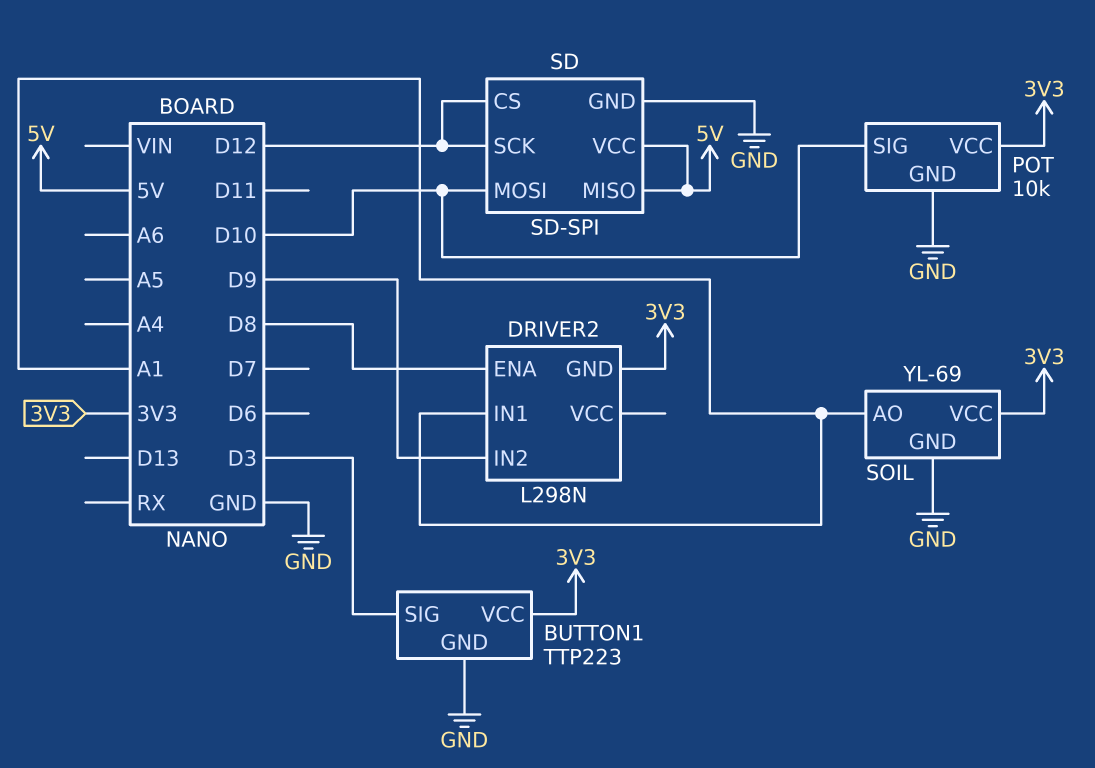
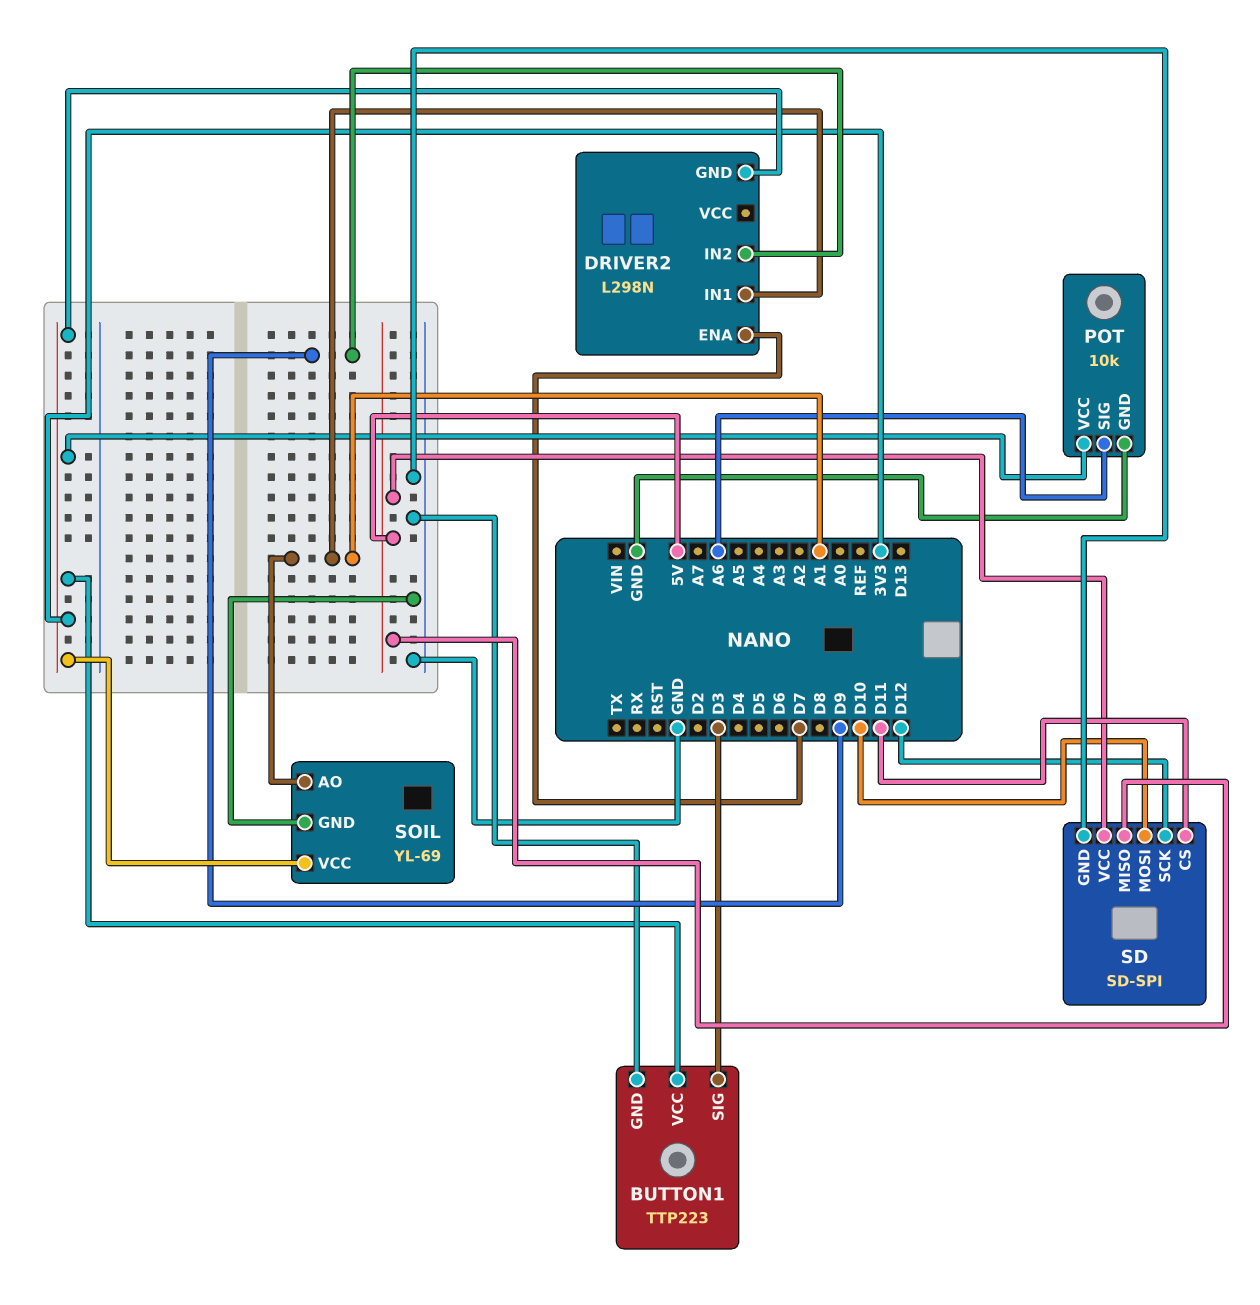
DRIVER2 pin ENA: D8 -> D7
POT pin SIG: D10 -> A6
SD pin CS: D12 -> D11

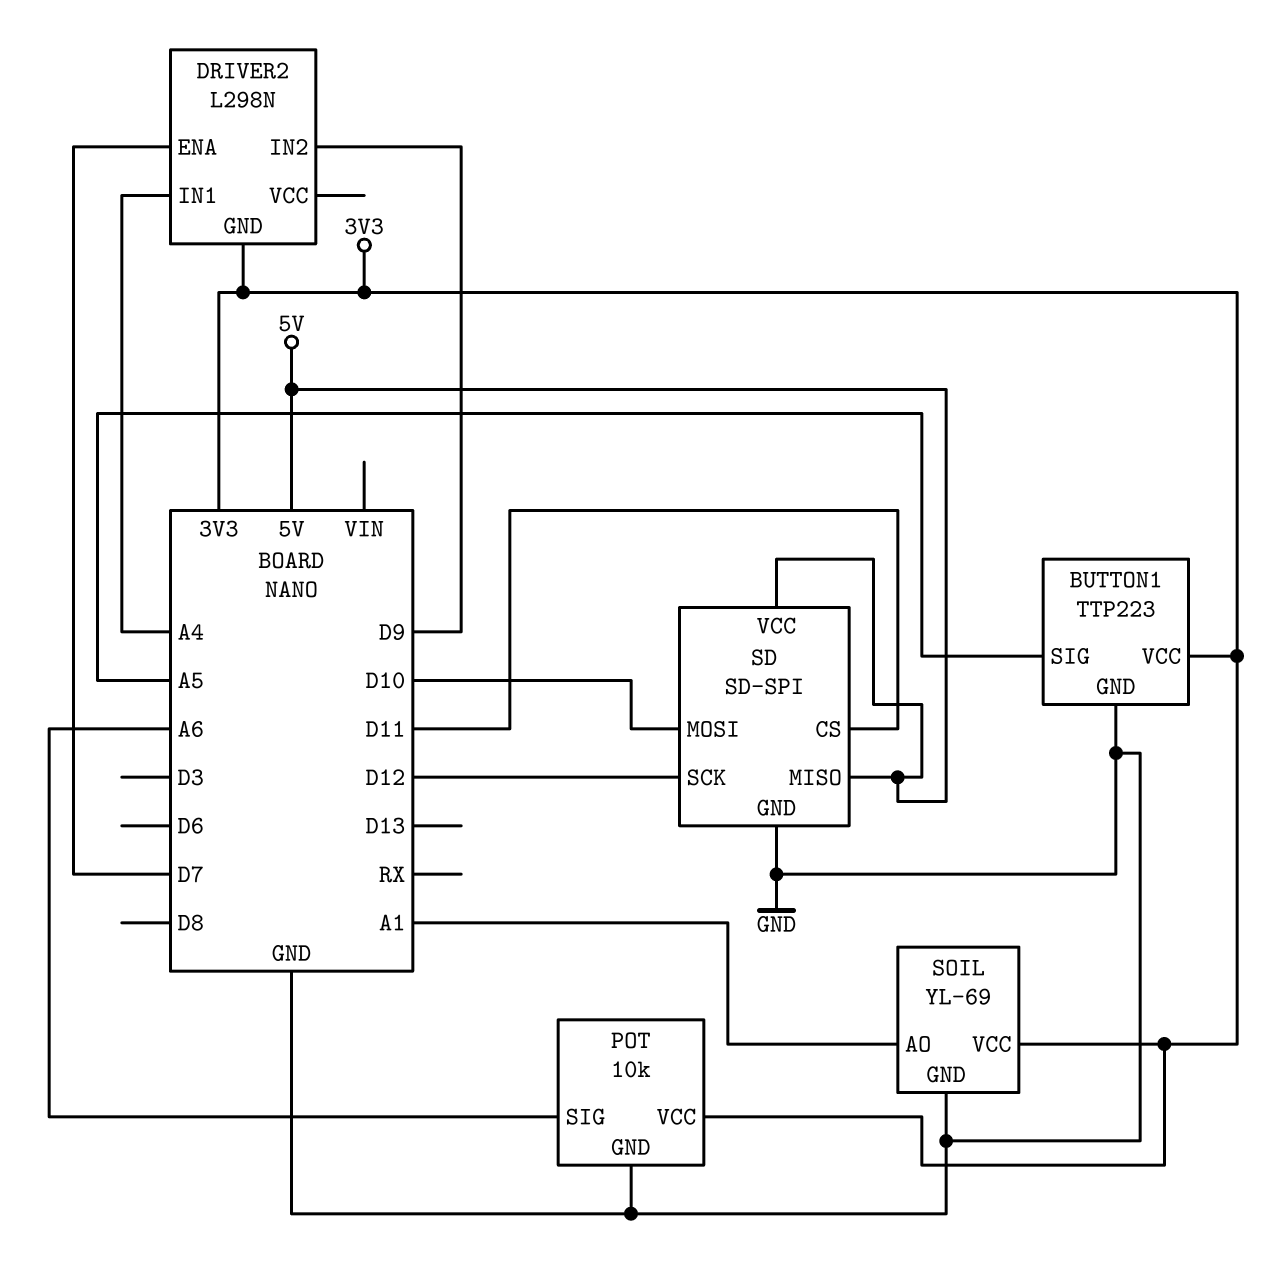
BUTTON1 pin SIG: D3 -> A5
DRIVER2 pin IN1: A1 -> A4

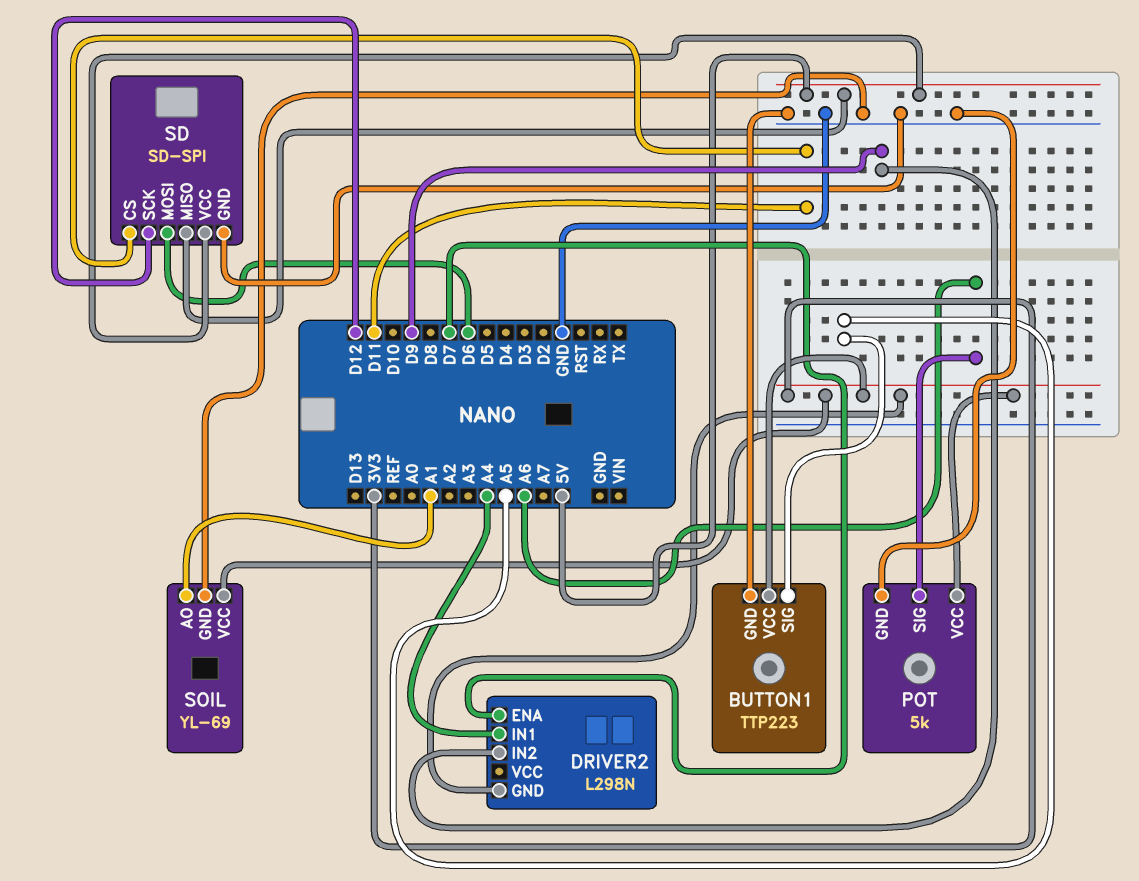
POT: 10k -> 5k
SD pin MOSI: D10 -> D6

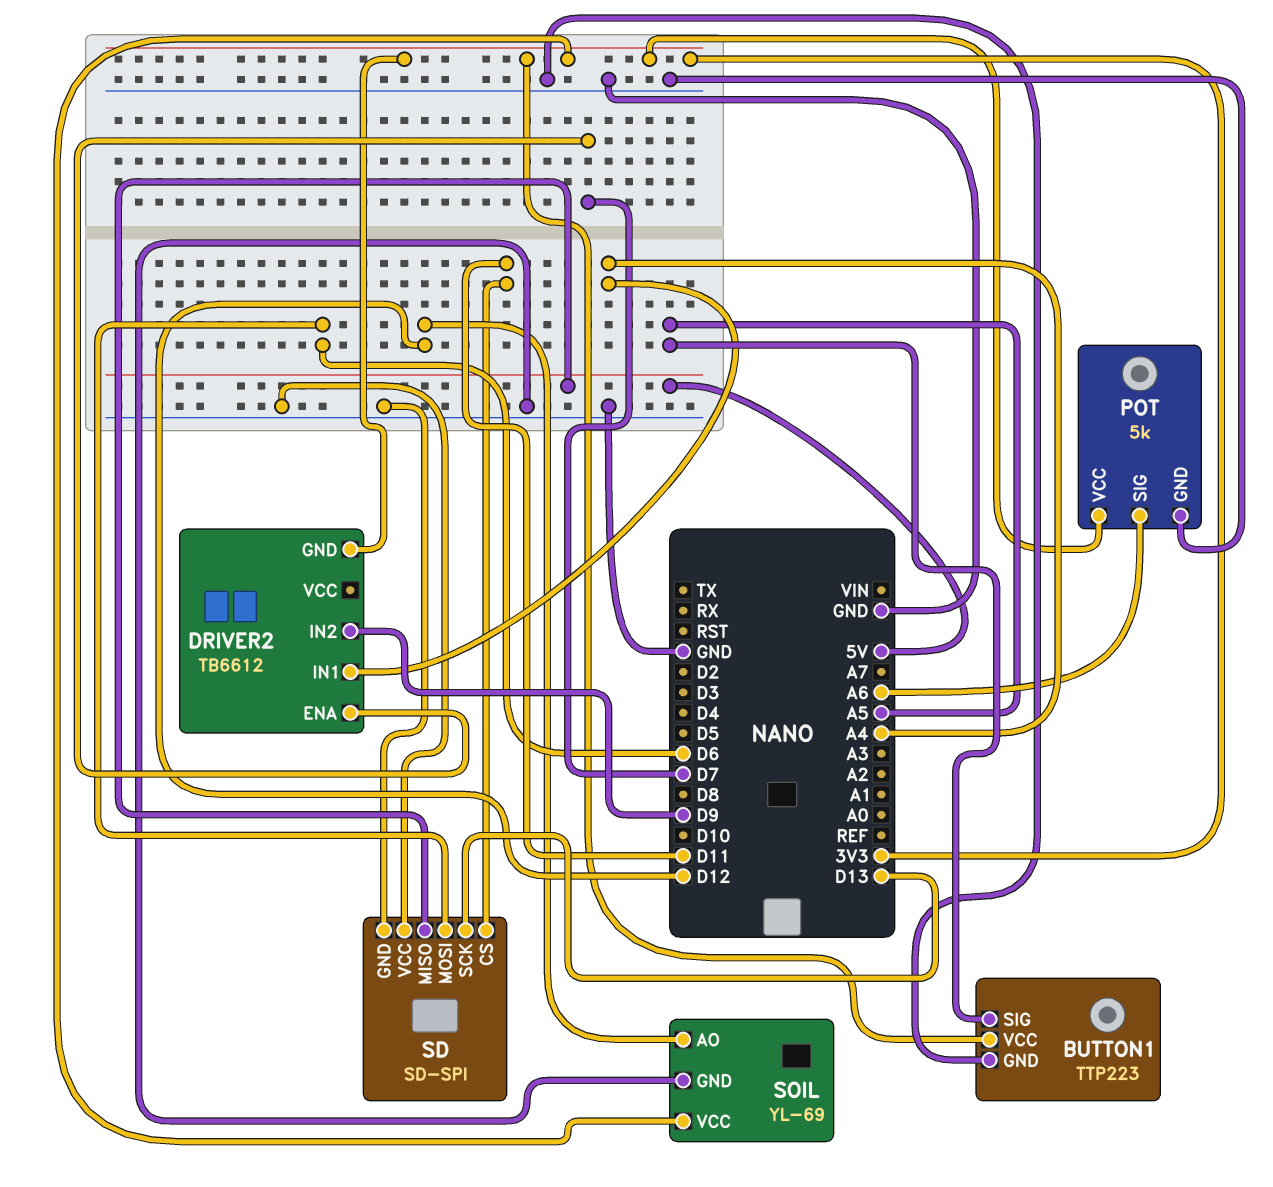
DRIVER2: L298N -> TB6612
SD pin SCK: D12 -> D13
SD pin VCC: 5V -> GND
SOIL pin AO: A1 -> D12

